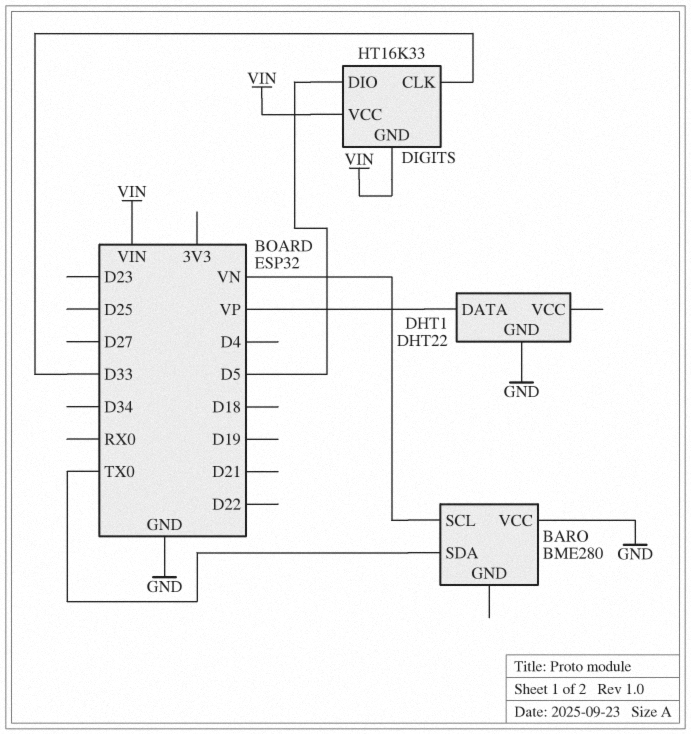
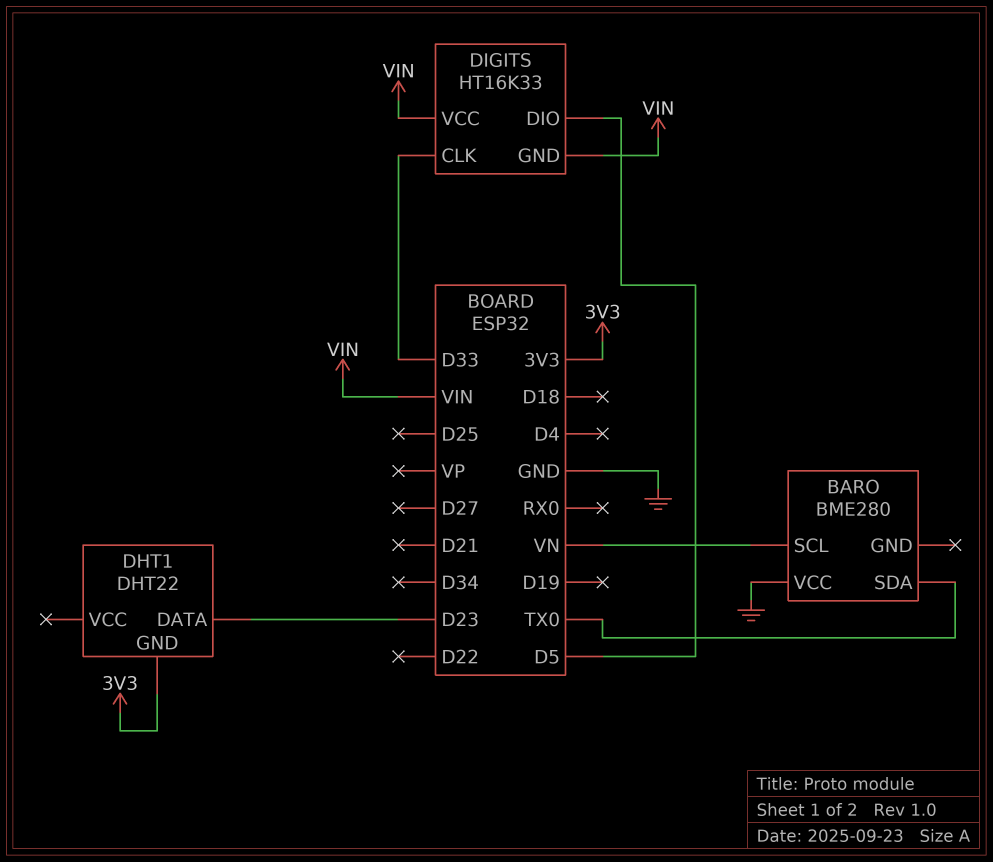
DHT1 pin DATA: VP -> D23
DHT1 pin GND: GND -> 3V3

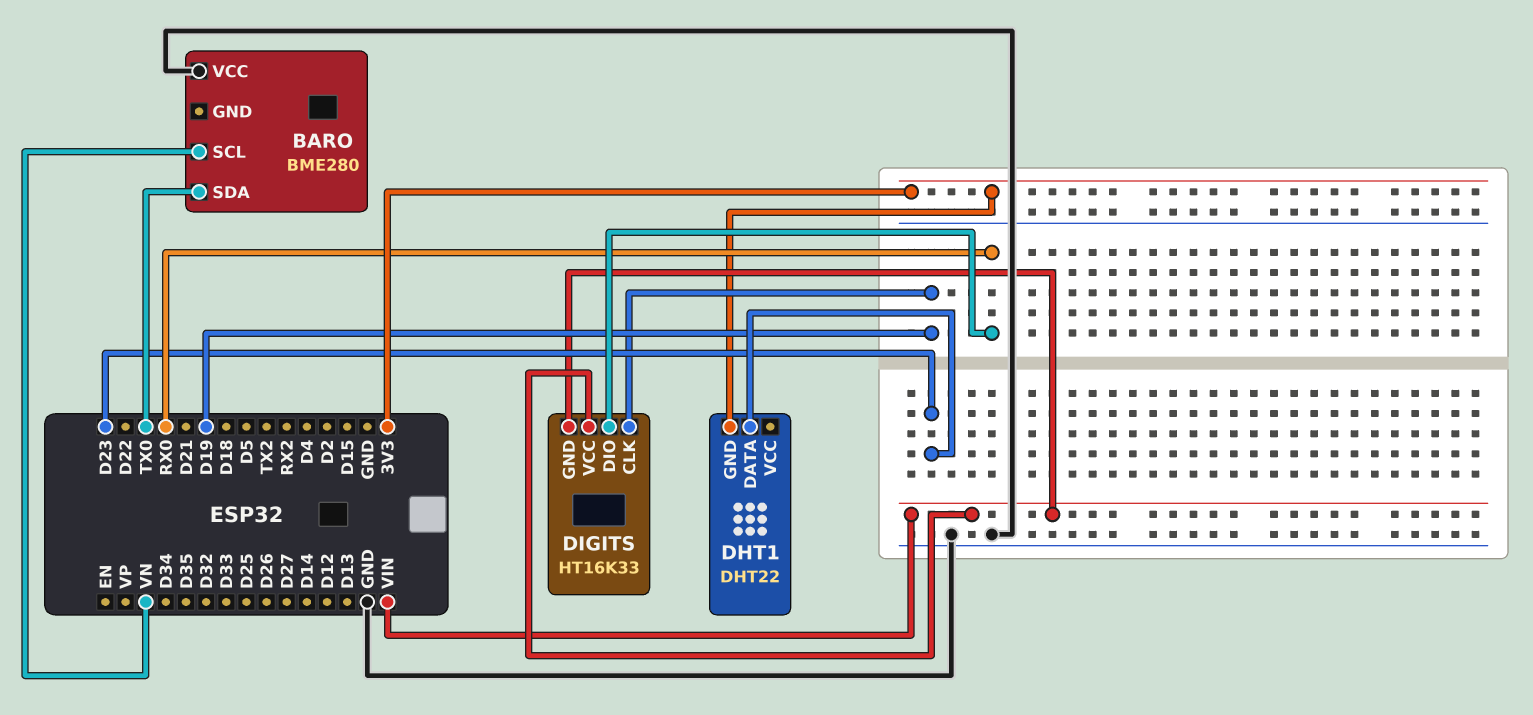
DIGITS pin CLK: D33 -> D19
DIGITS pin DIO: D5 -> RX0

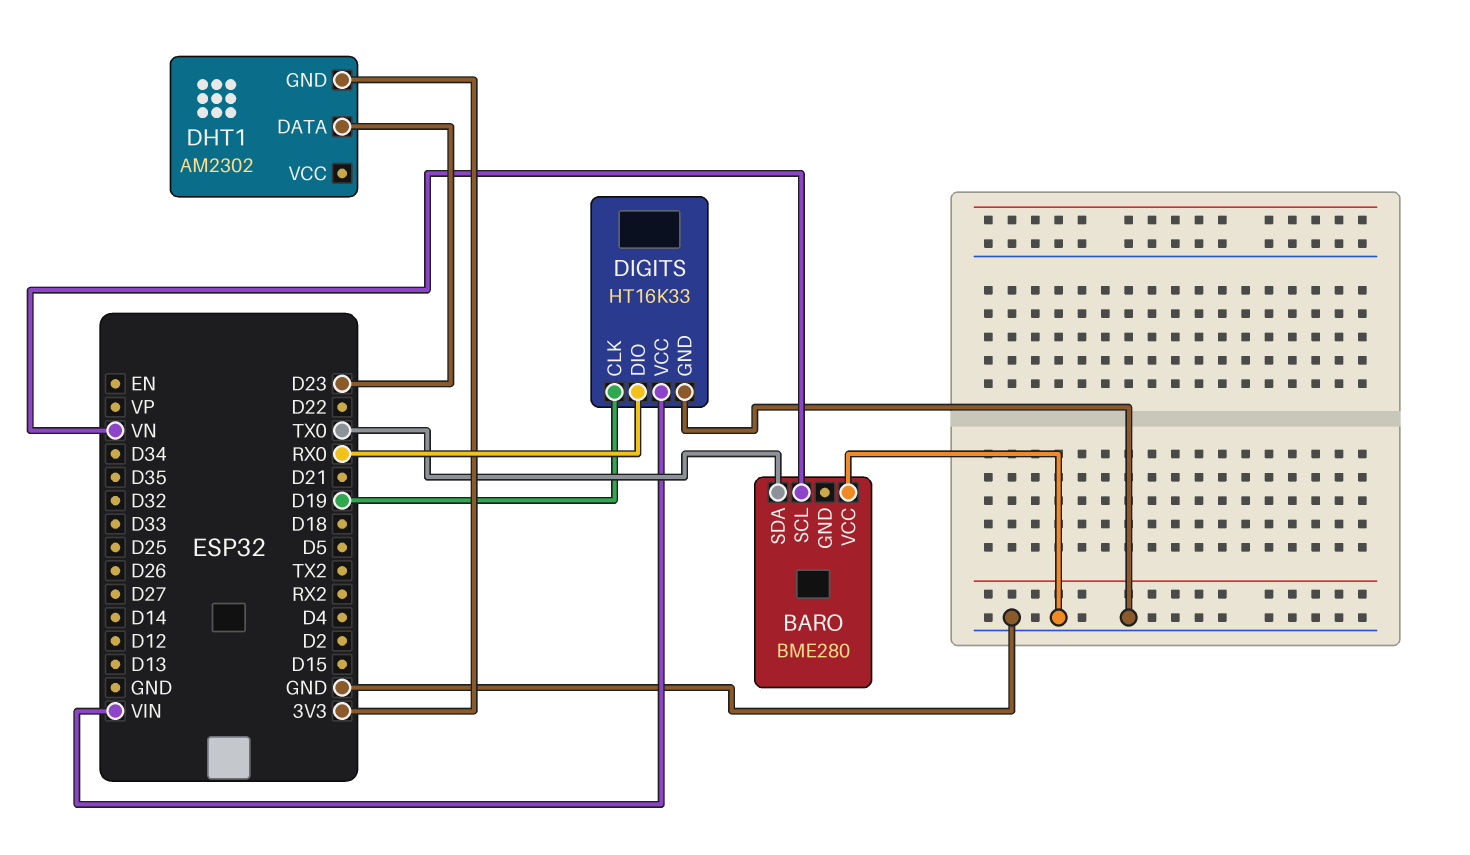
DHT1: DHT22 -> AM2302
DIGITS pin GND: VIN -> GND

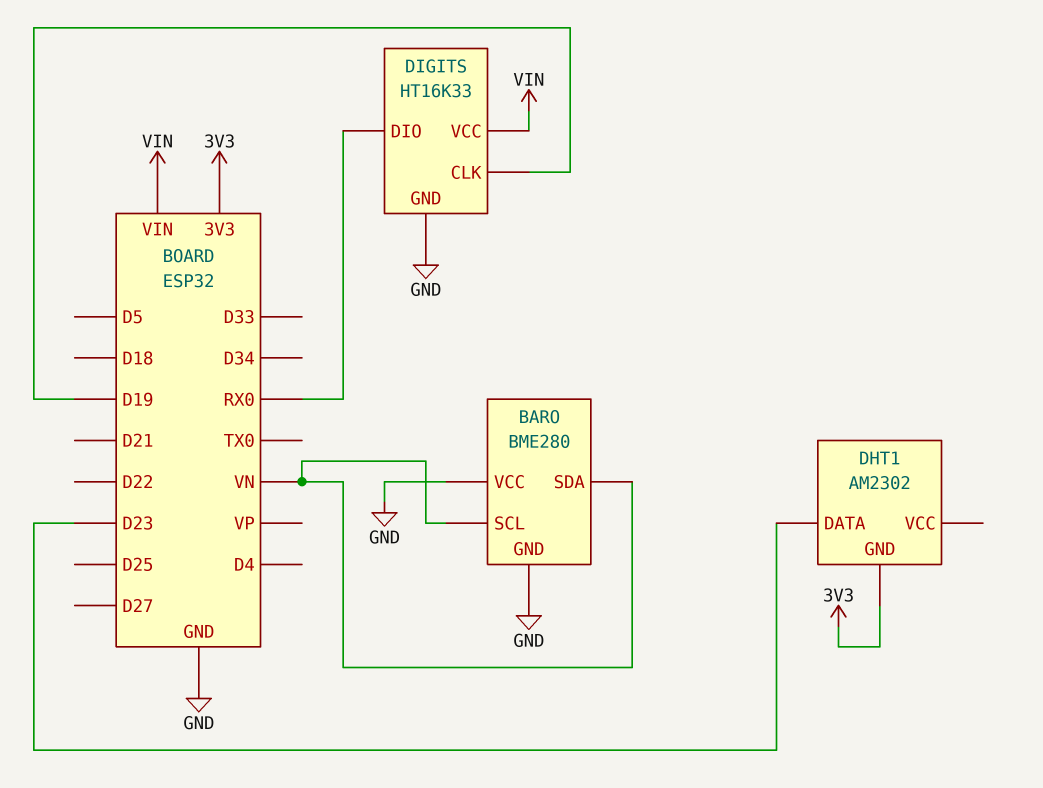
BARO pin GND: none -> GND
BARO pin SDA: TX0 -> VN

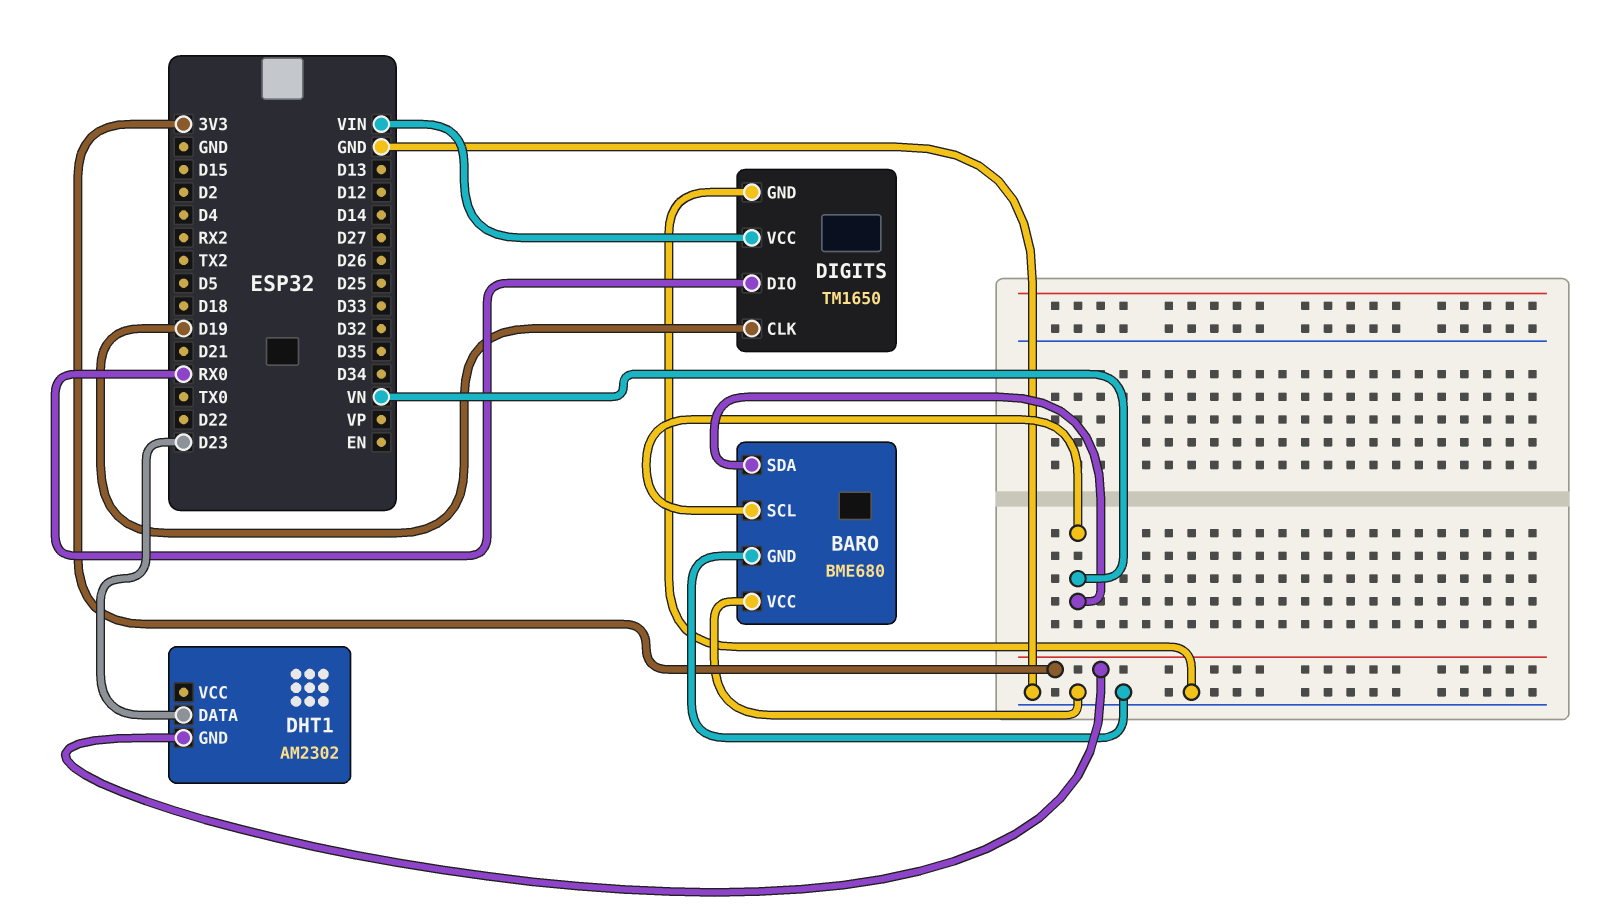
BARO: BME280 -> BME680
DIGITS: HT16K33 -> TM1650

